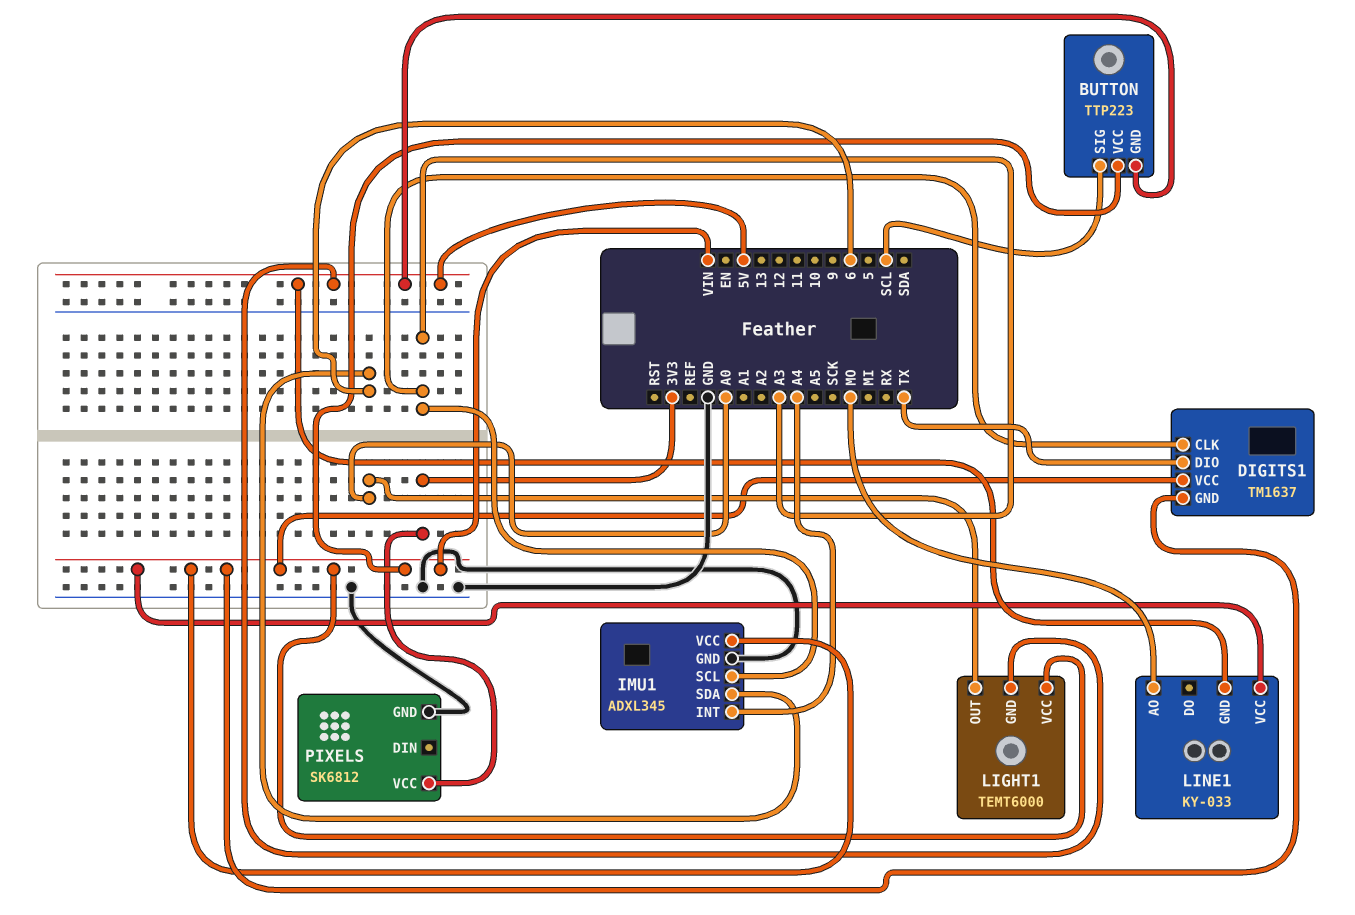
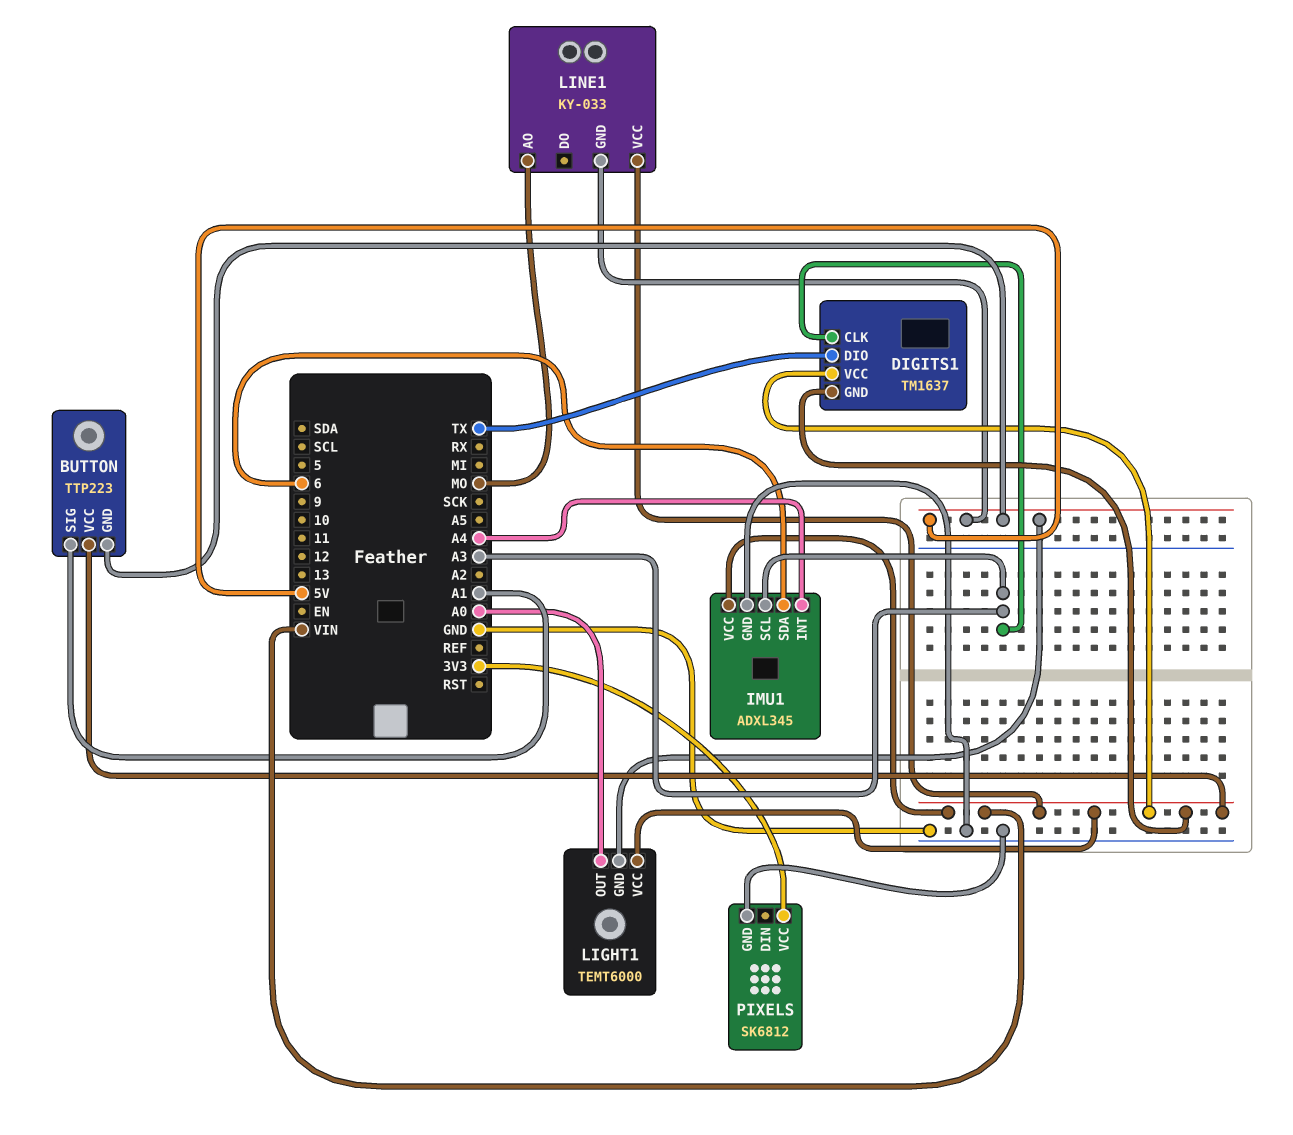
BUTTON pin SIG: SCL -> A1

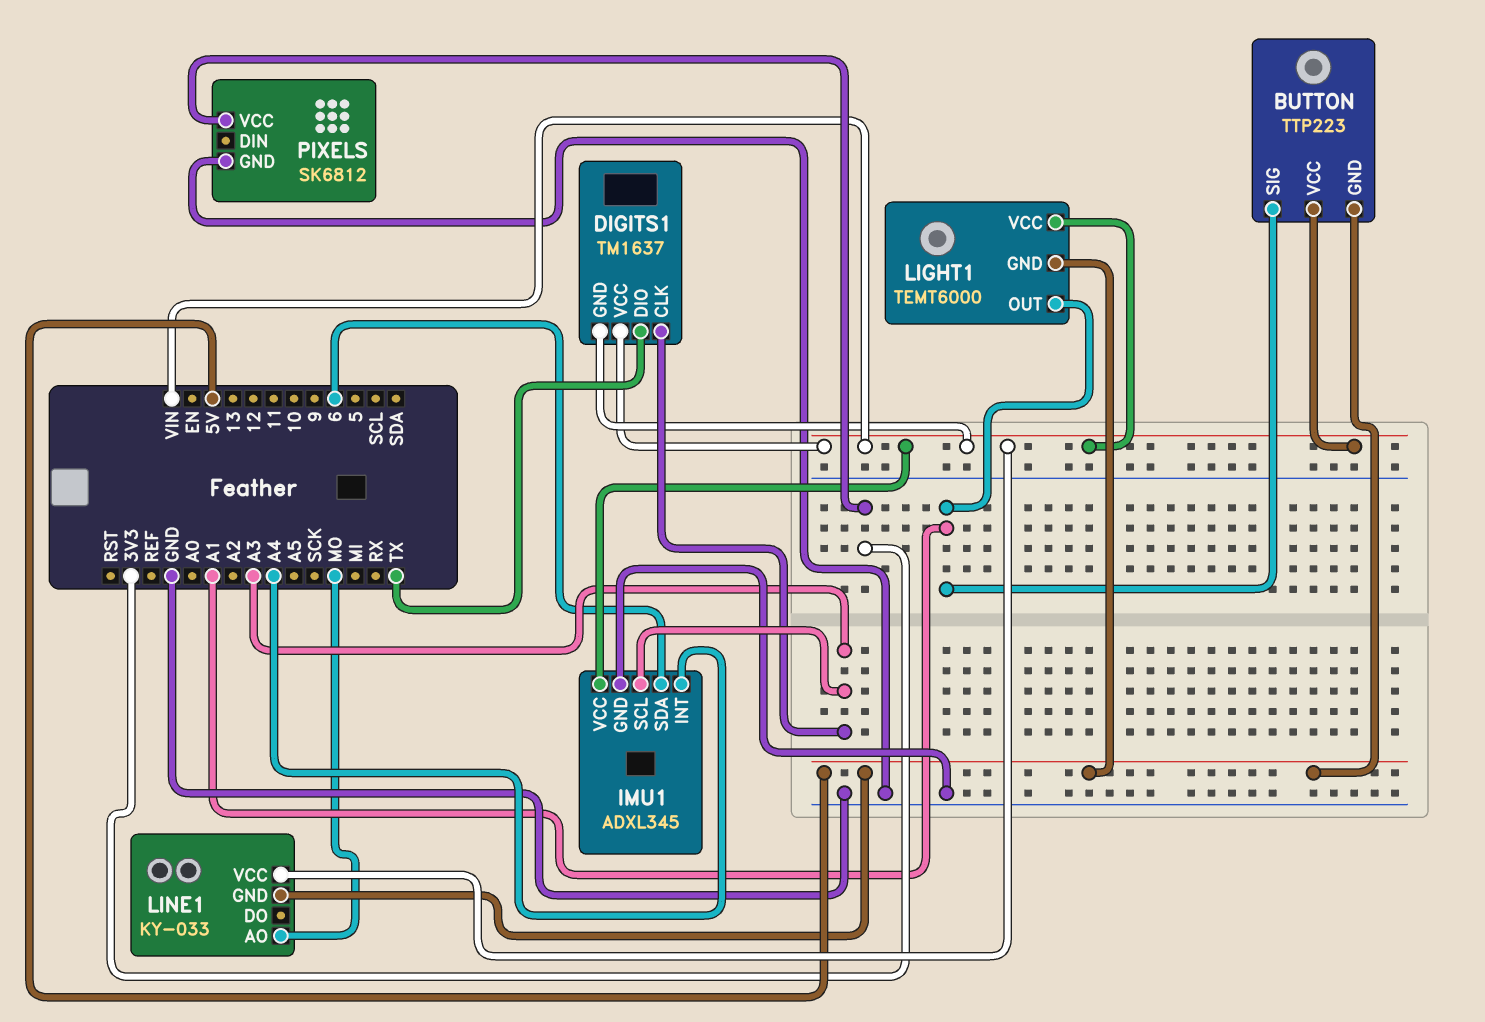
LIGHT1 pin OUT: A0 -> A1

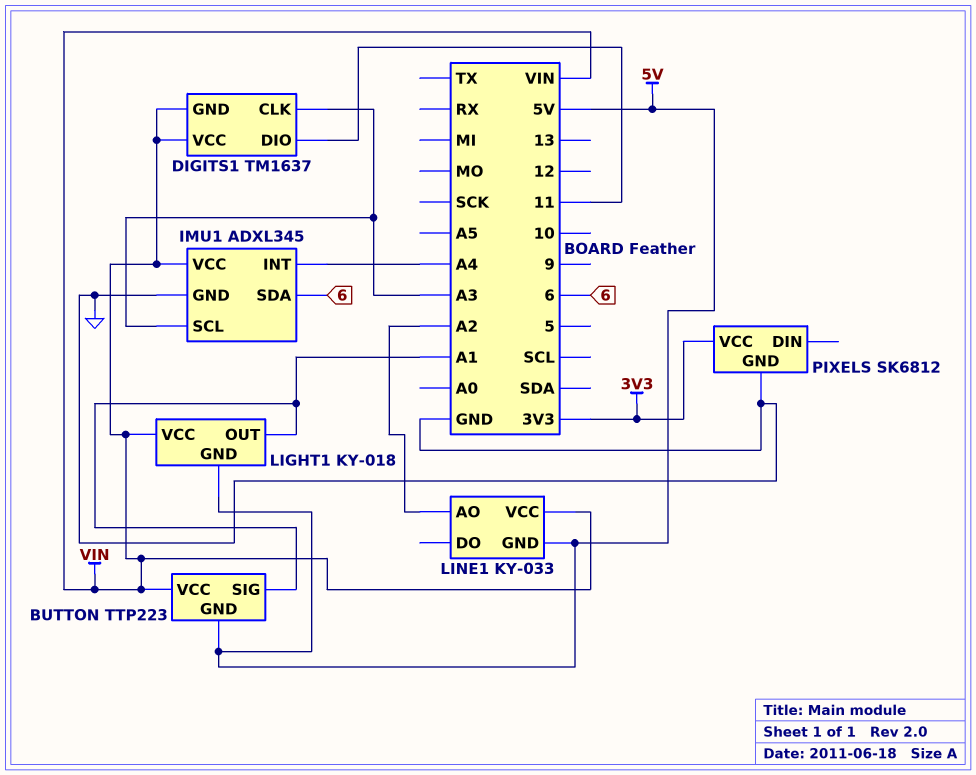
DIGITS1 pin DIO: TX -> 11
LIGHT1: TEMT6000 -> KY-018
LINE1 pin AO: MO -> A2

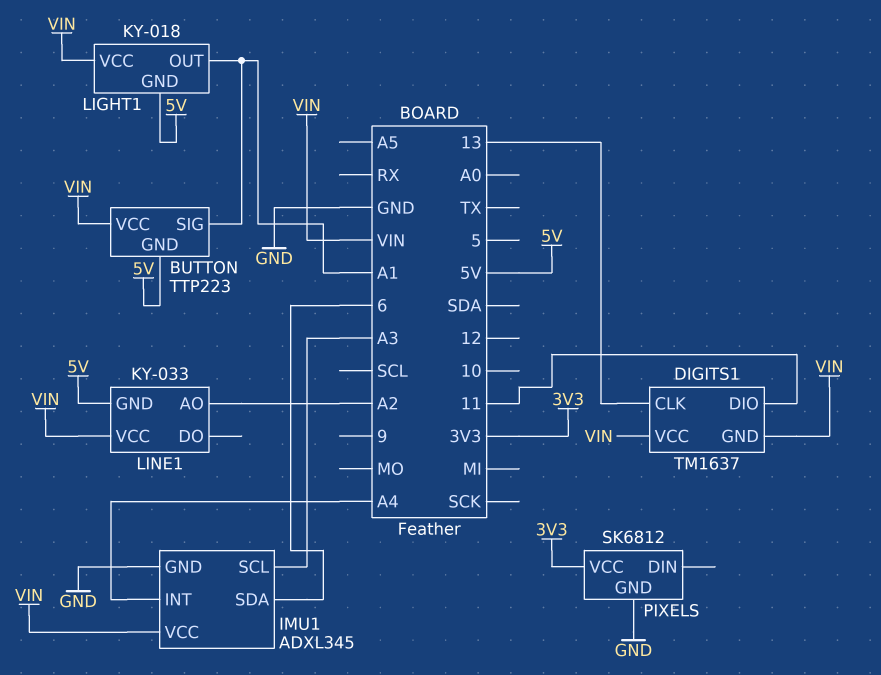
DIGITS1 pin CLK: A3 -> 13

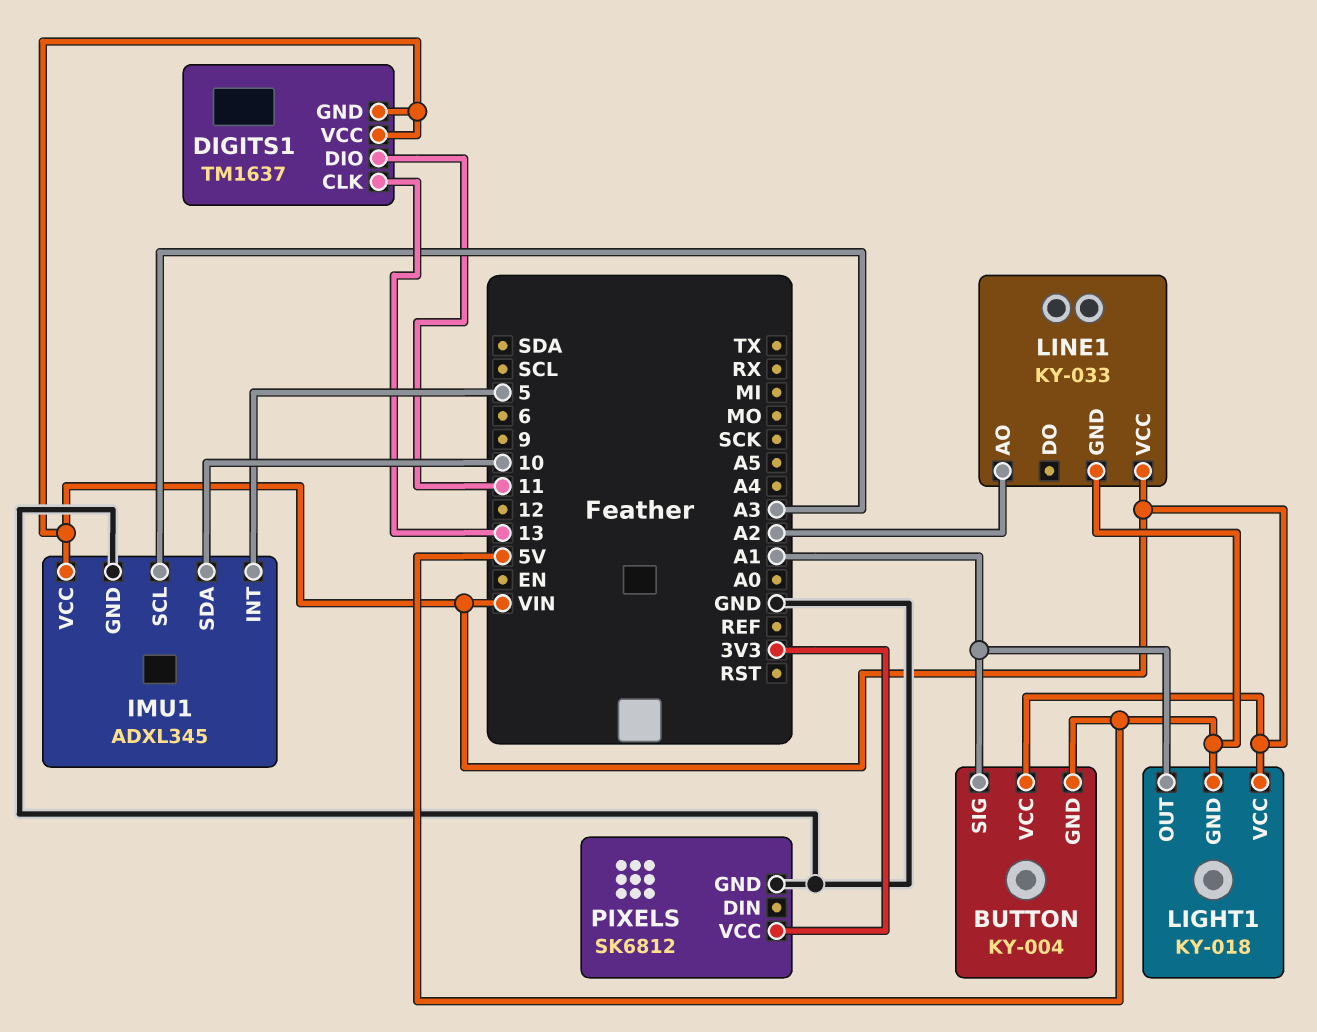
BUTTON: TTP223 -> KY-004
IMU1 pin INT: A4 -> 5
IMU1 pin SDA: 6 -> 10

